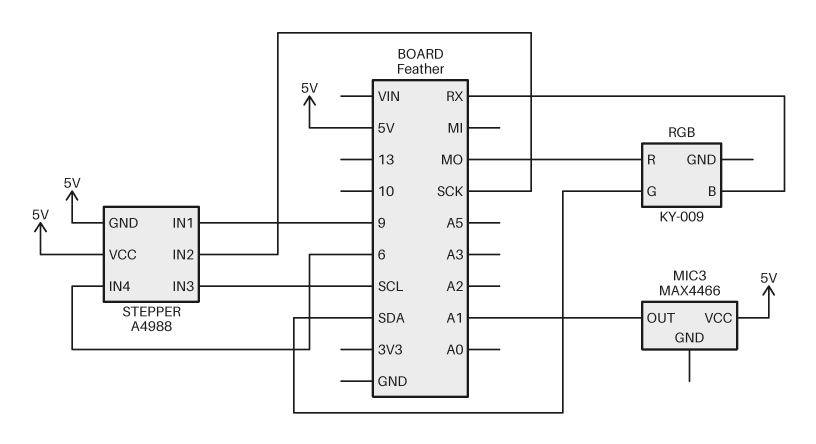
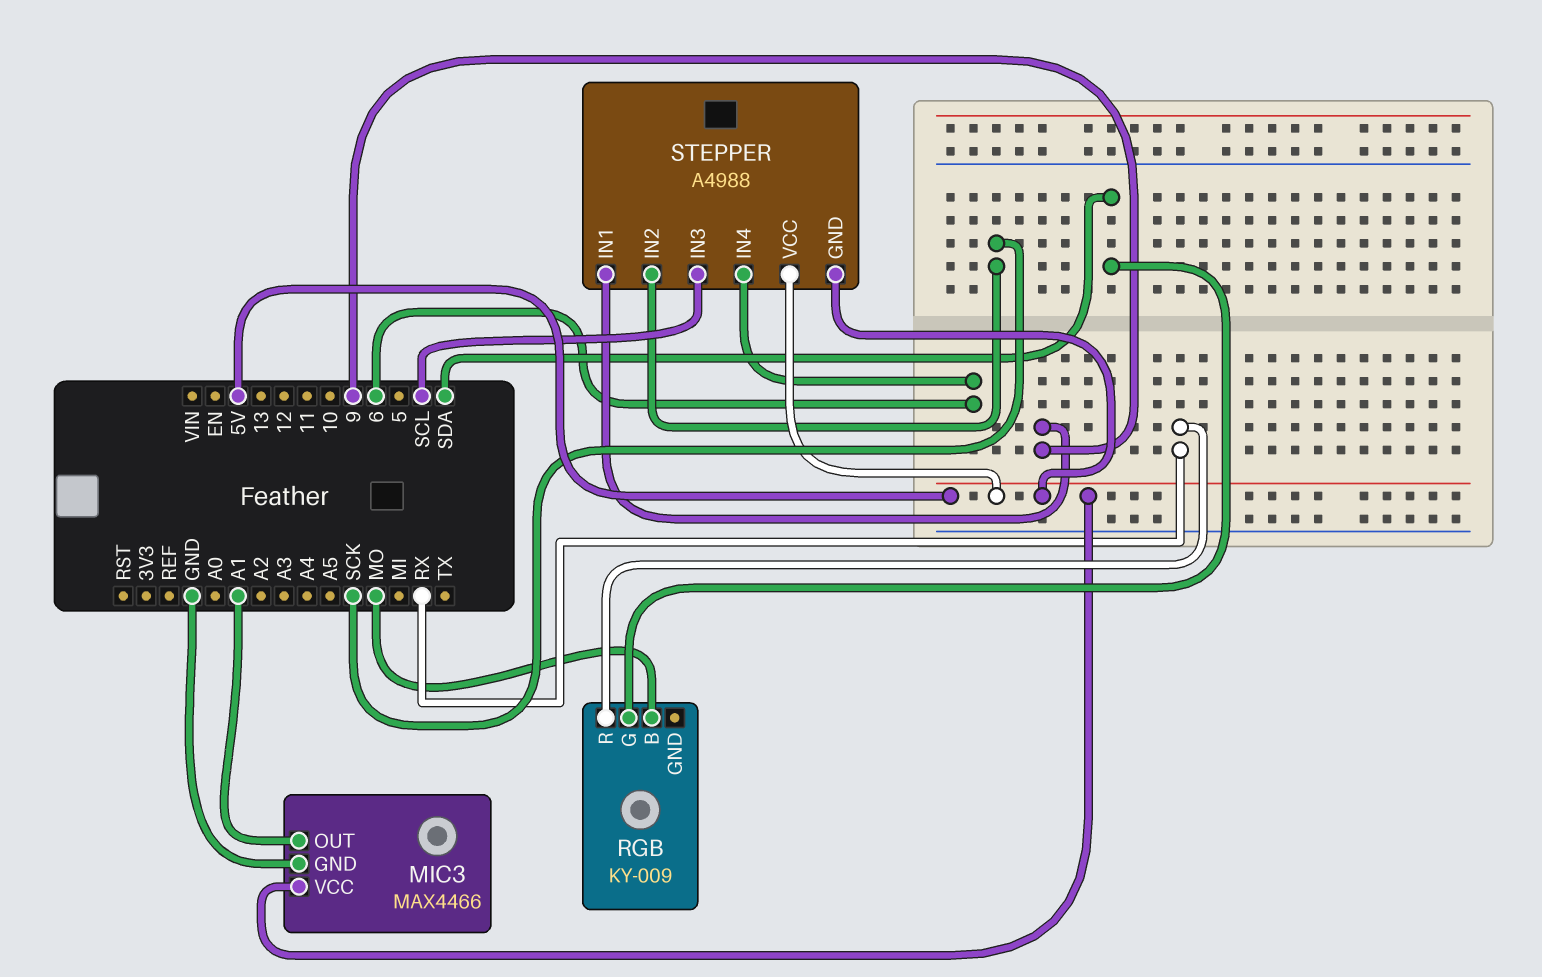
MIC3 pin GND: none -> GND
RGB pin B: RX -> MO
RGB pin R: MO -> RX

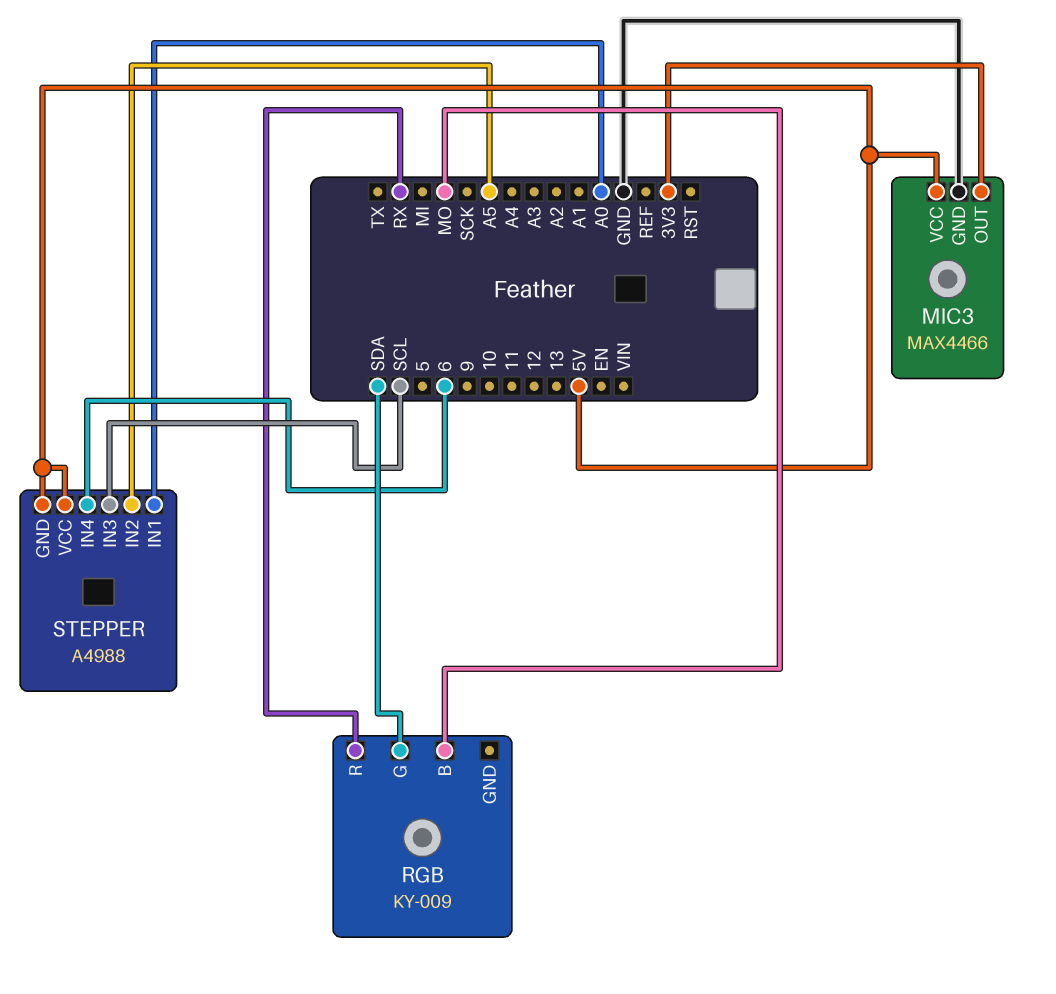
MIC3 pin OUT: A1 -> 3V3
STEPPER pin IN1: 9 -> A0
STEPPER pin IN2: SCK -> A5

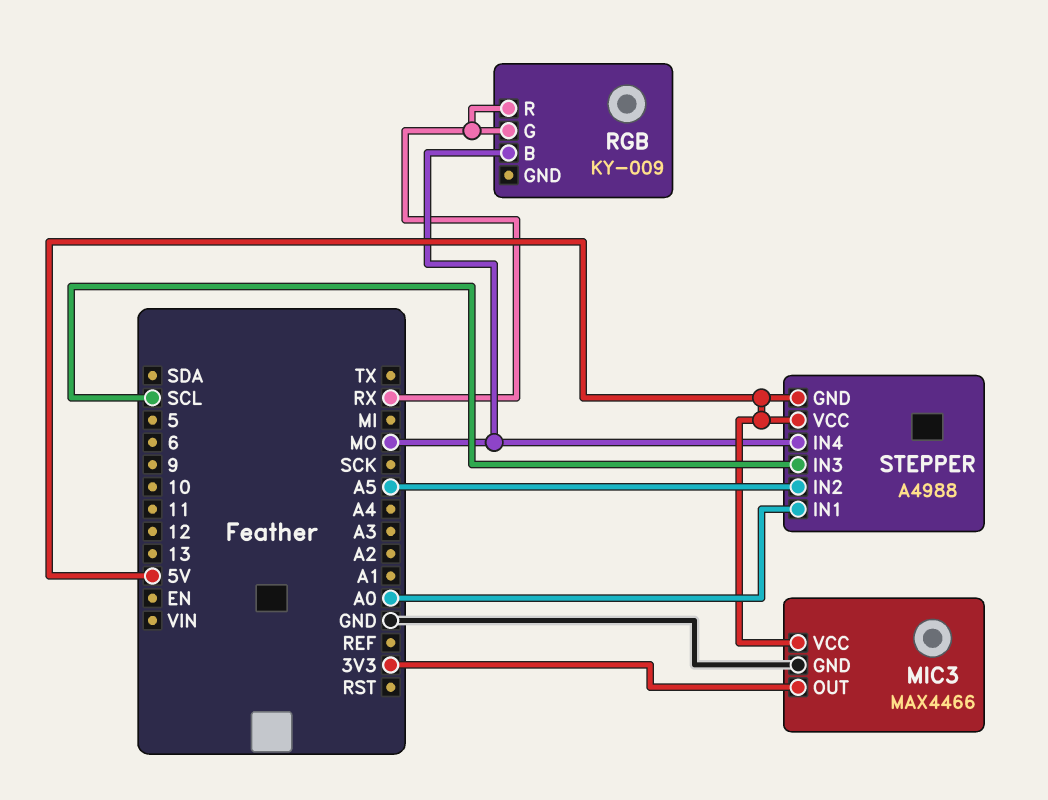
RGB pin G: SDA -> RX
STEPPER pin IN4: 6 -> MO

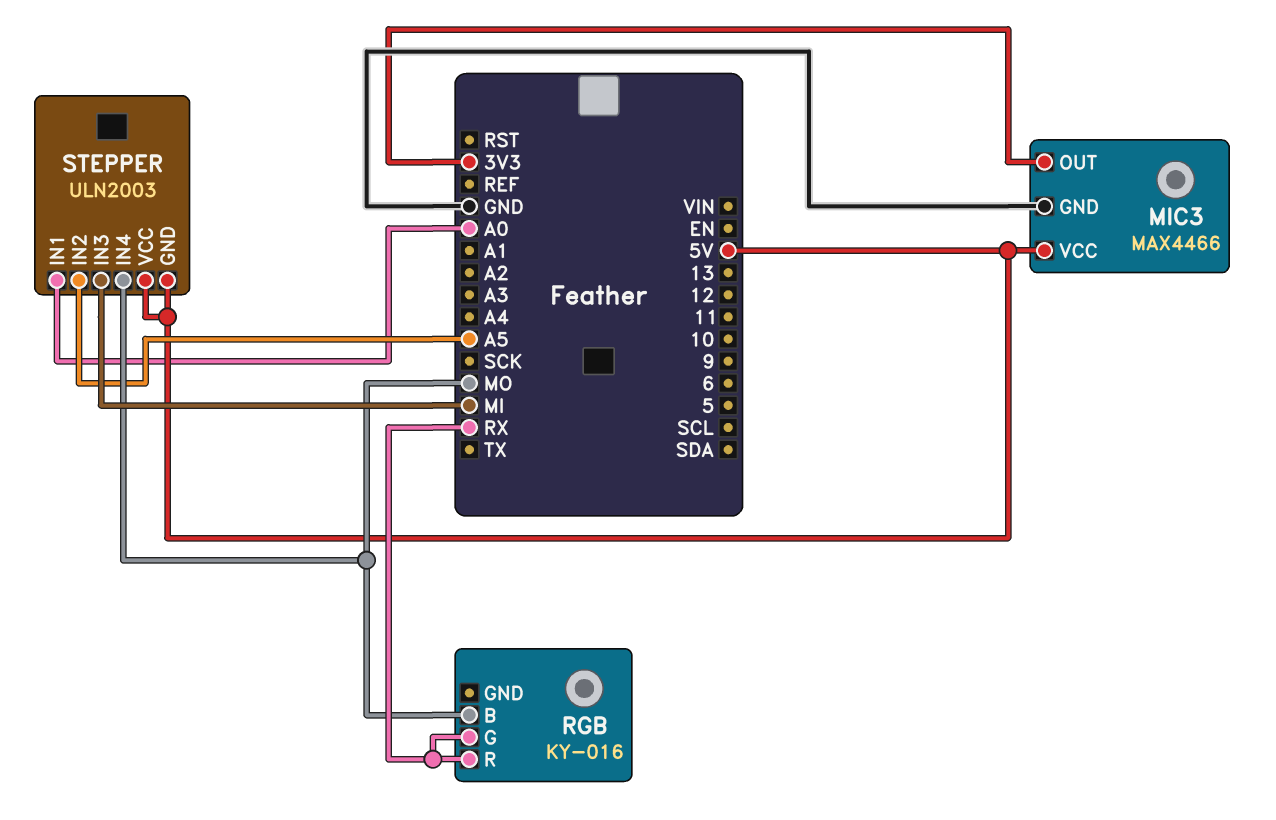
RGB: KY-009 -> KY-016
STEPPER: A4988 -> ULN2003
STEPPER pin IN3: SCL -> MI

